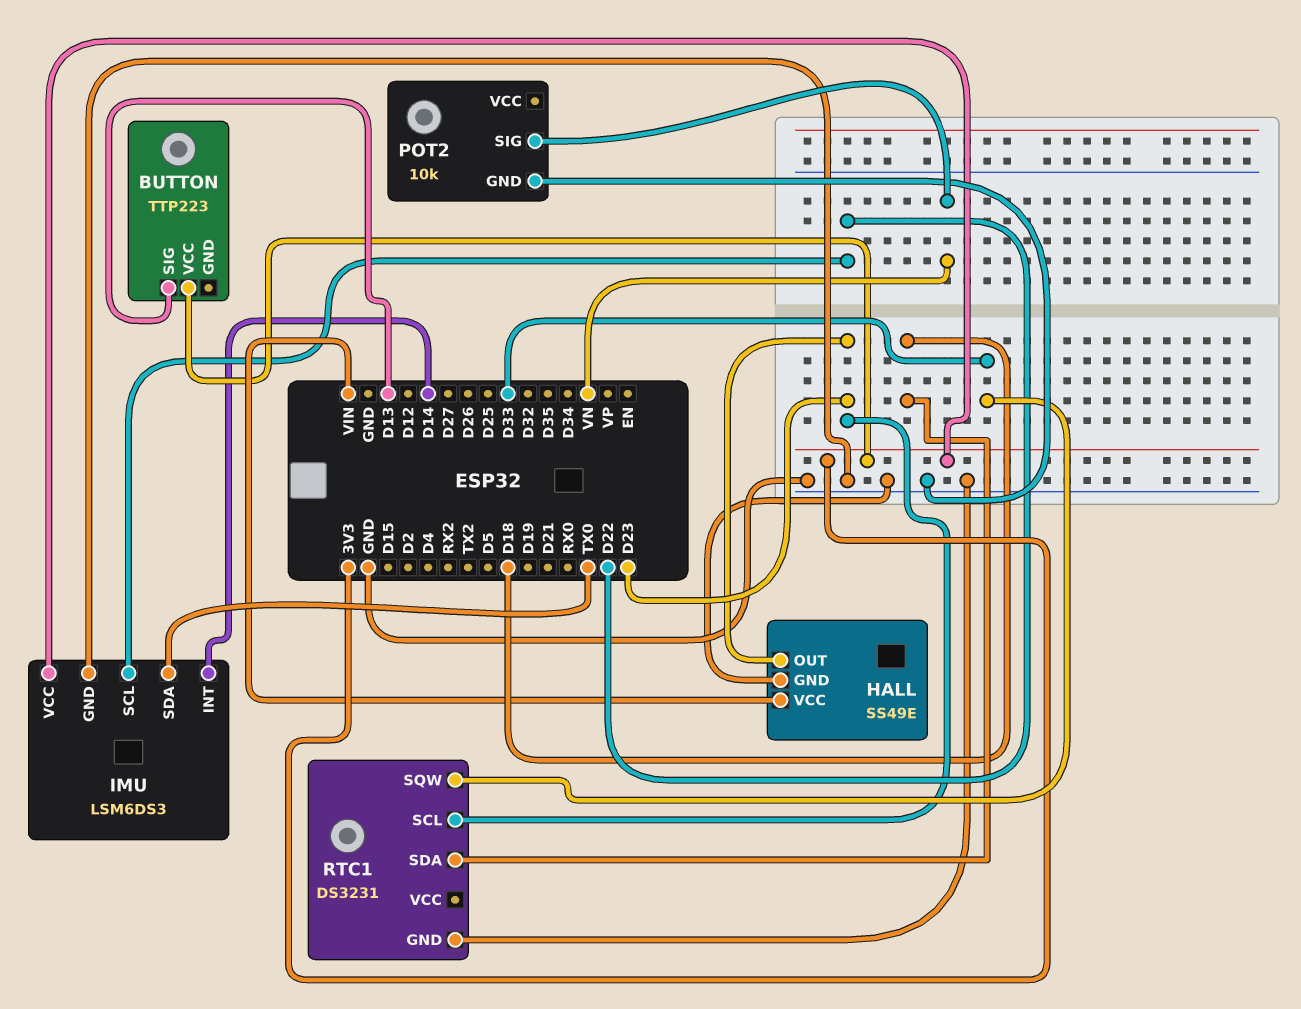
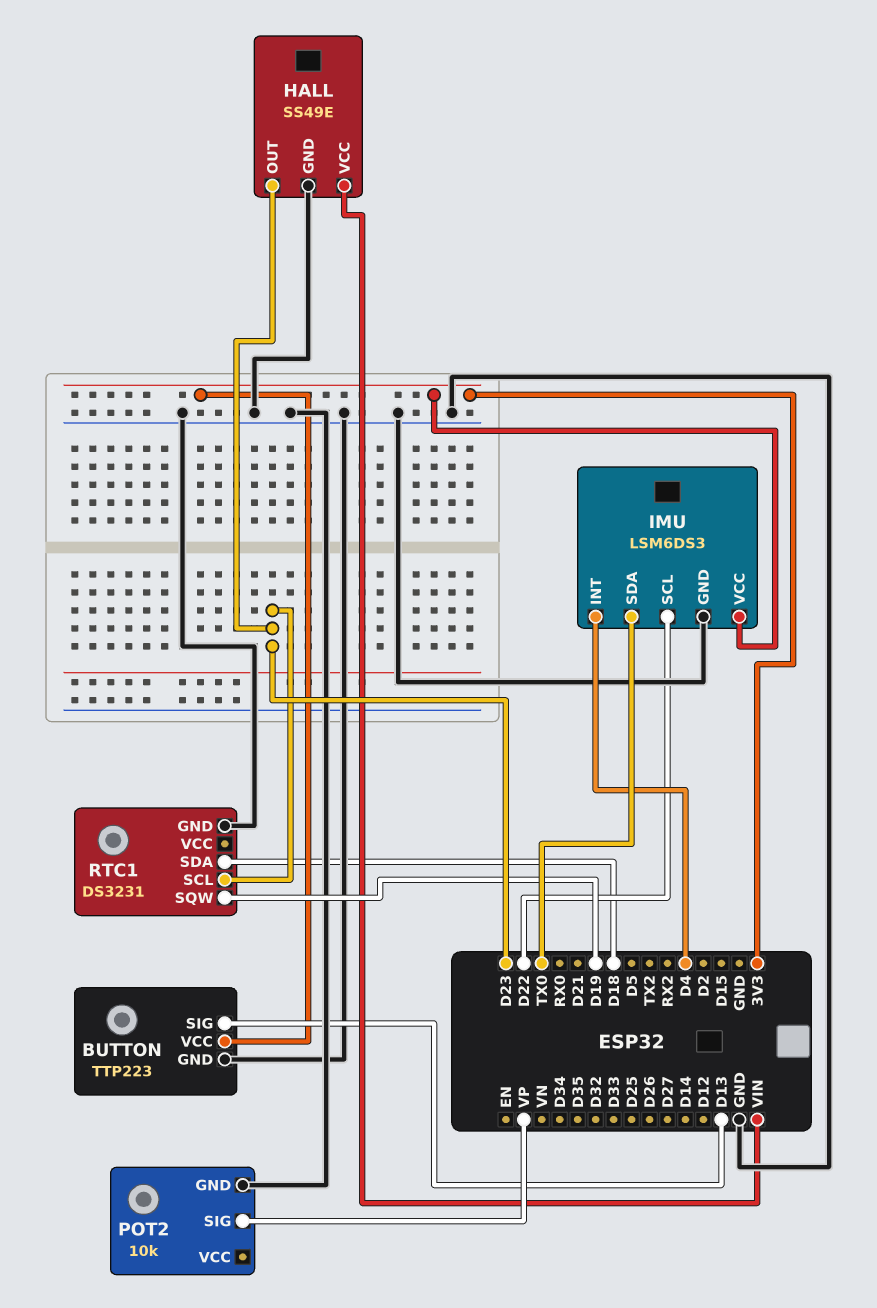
BUTTON pin GND: none -> GND
IMU pin INT: D14 -> D4
POT2 pin SIG: VN -> VP
RTC1 pin SQW: D33 -> D19

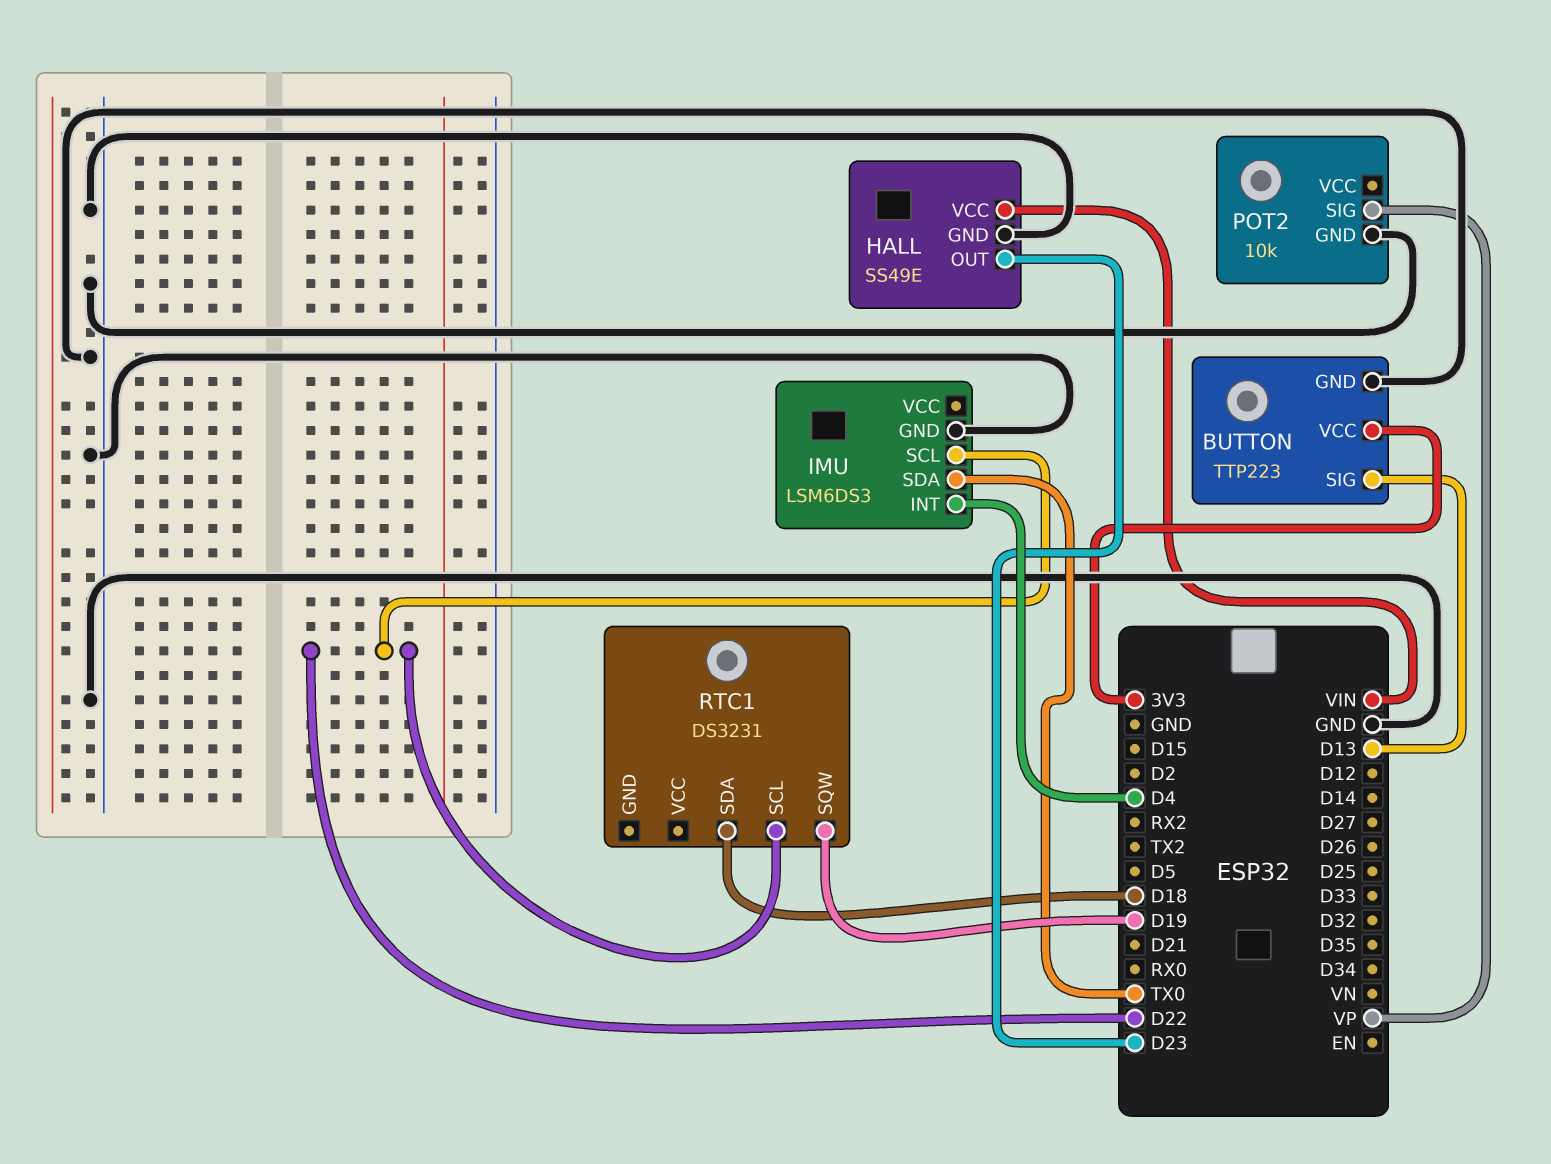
IMU pin VCC: 3V3 -> none
RTC1 pin GND: GND -> none
RTC1 pin SCL: D23 -> D22

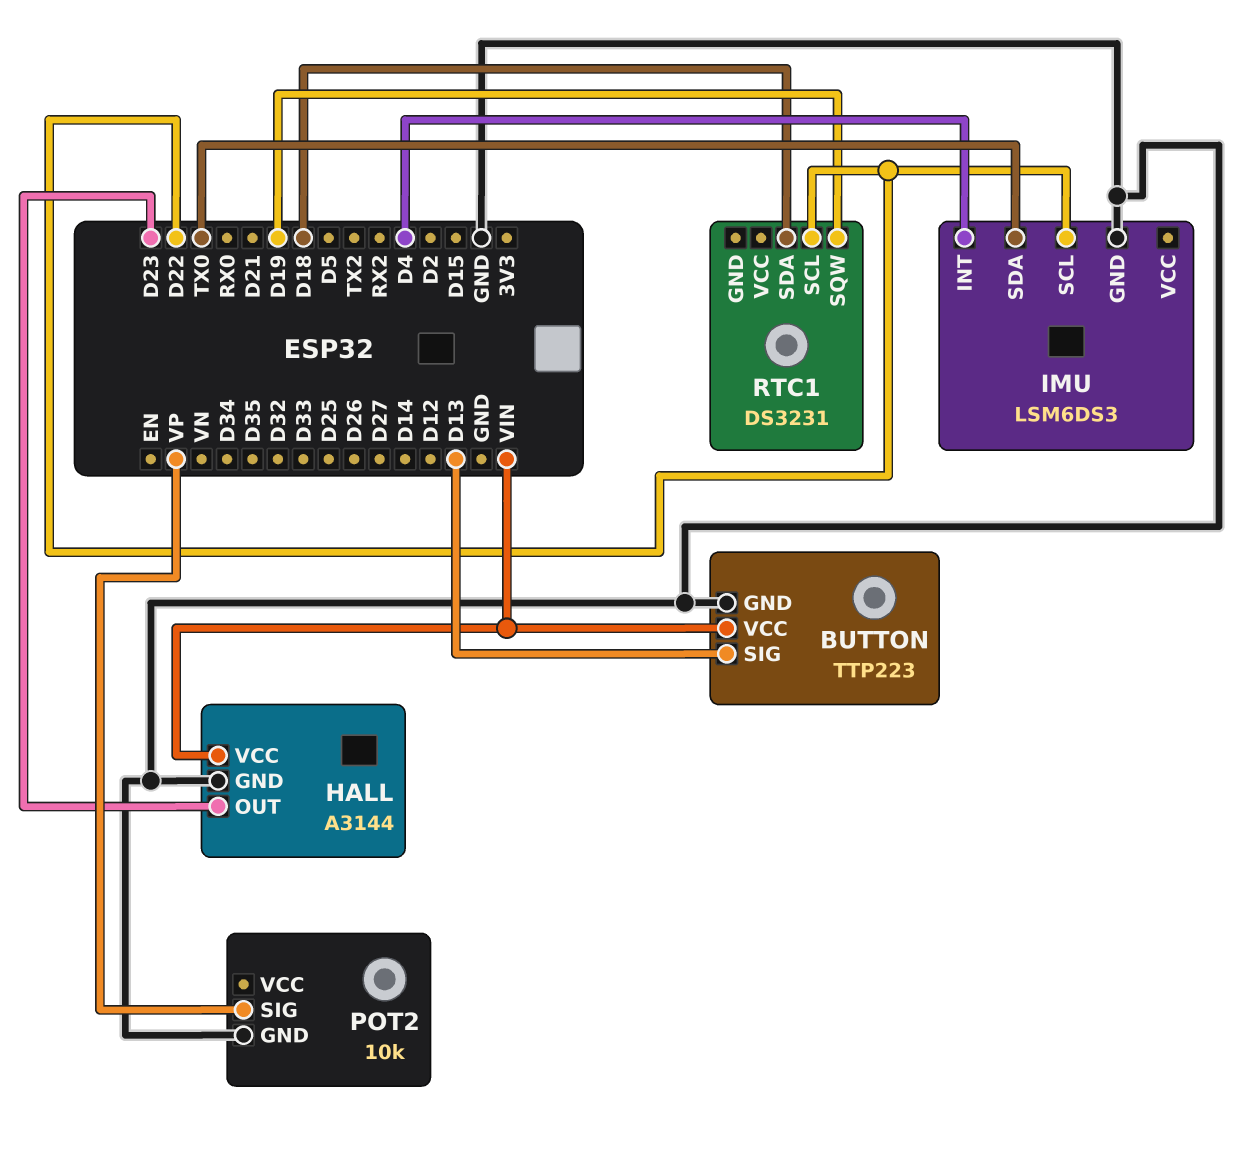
BUTTON pin VCC: 3V3 -> VIN
HALL: SS49E -> A3144

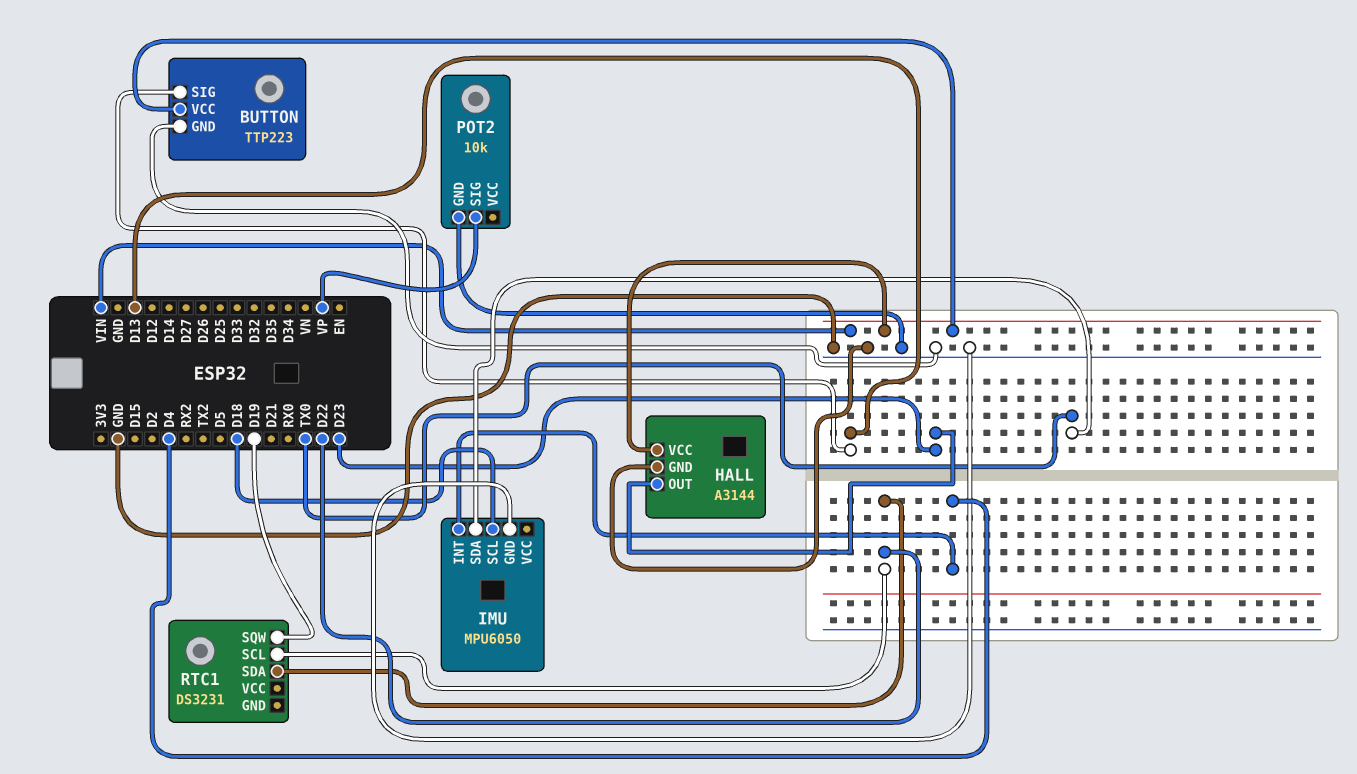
IMU: LSM6DS3 -> MPU6050
IMU pin SCL: D22 -> D18
RTC1 pin SDA: D18 -> D22

